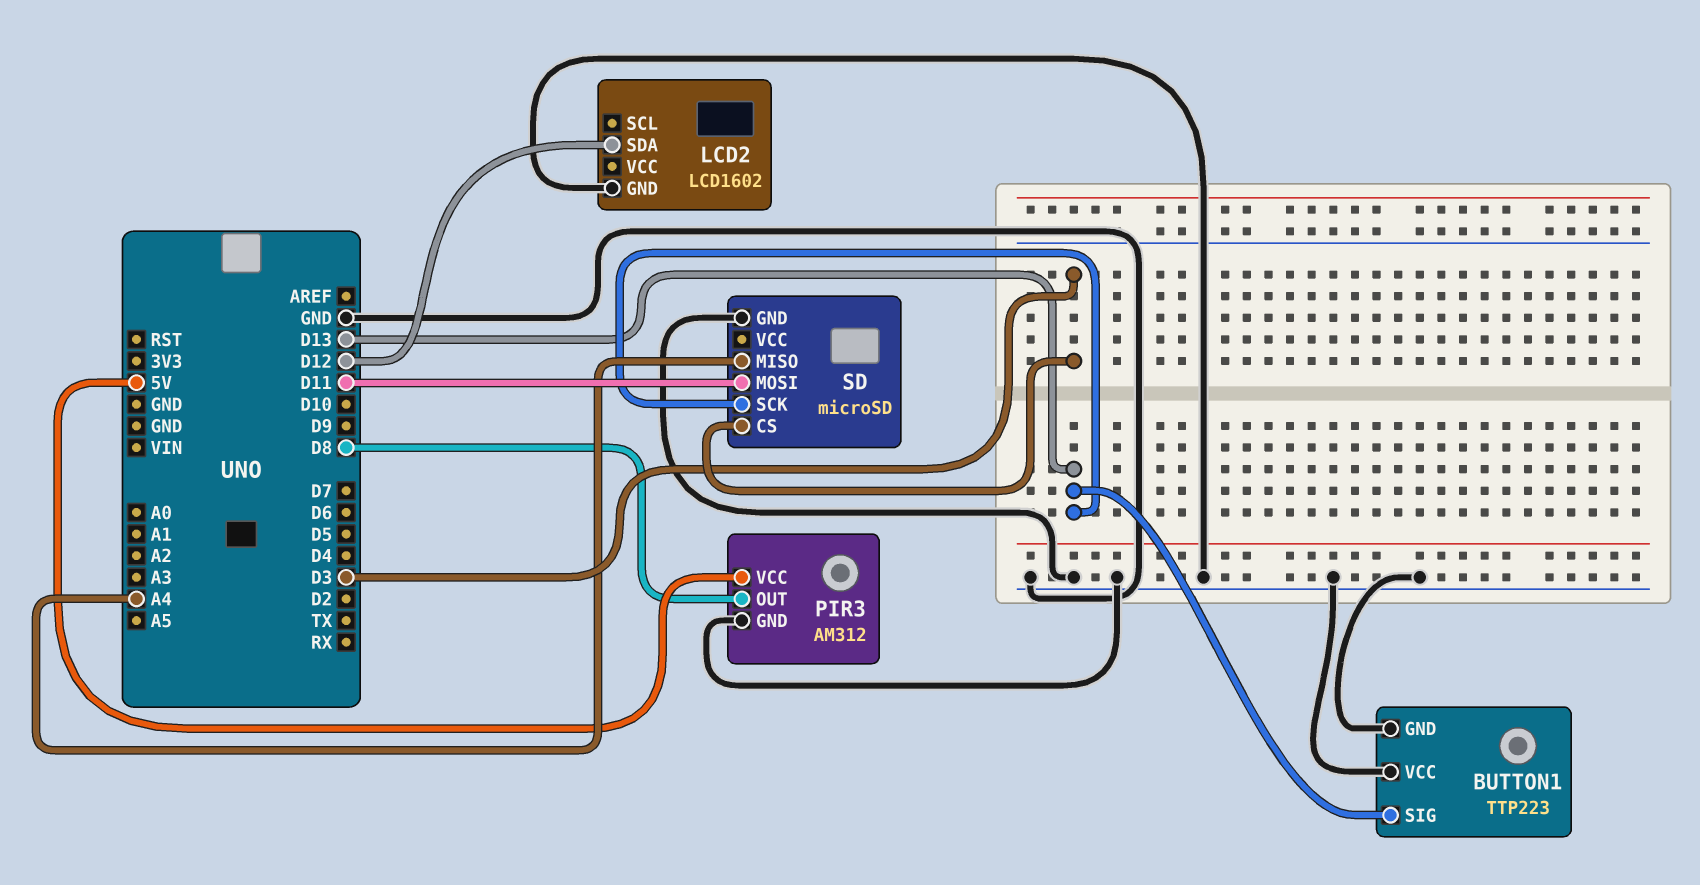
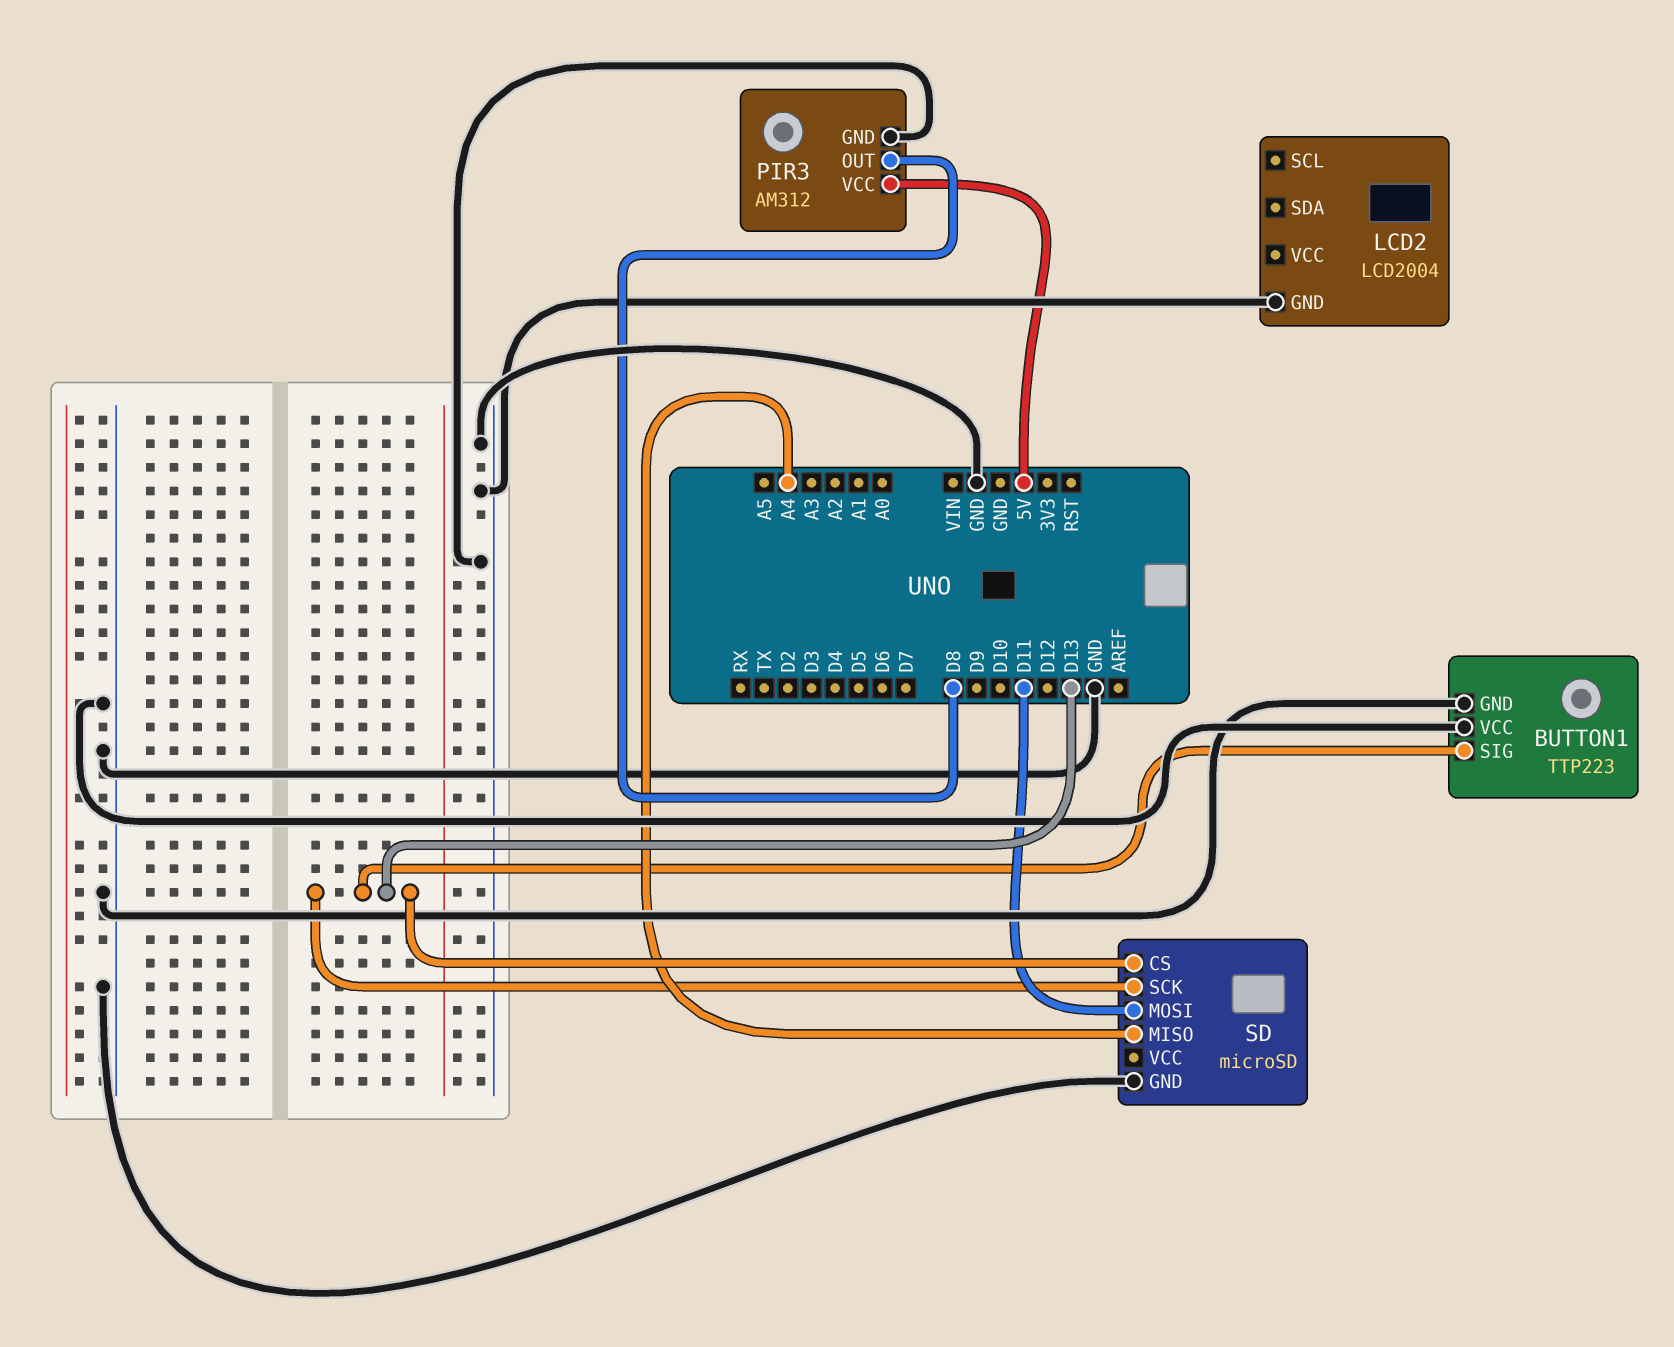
LCD2: LCD1602 -> LCD2004
LCD2 pin SDA: D12 -> none
SD pin CS: D3 -> D13

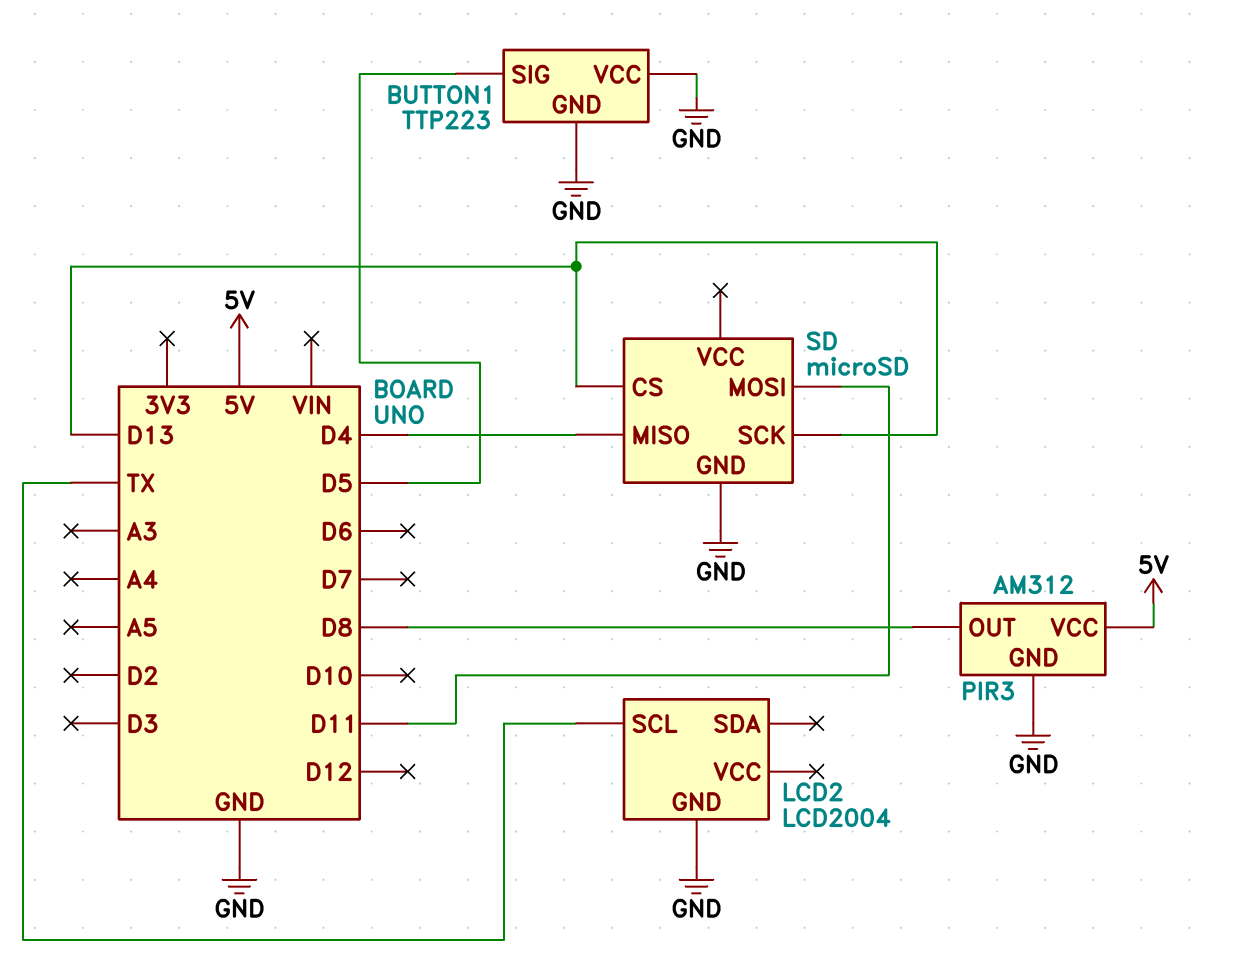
BUTTON1 pin SIG: D13 -> D5
LCD2 pin SCL: none -> TX
SD pin MISO: A4 -> D4

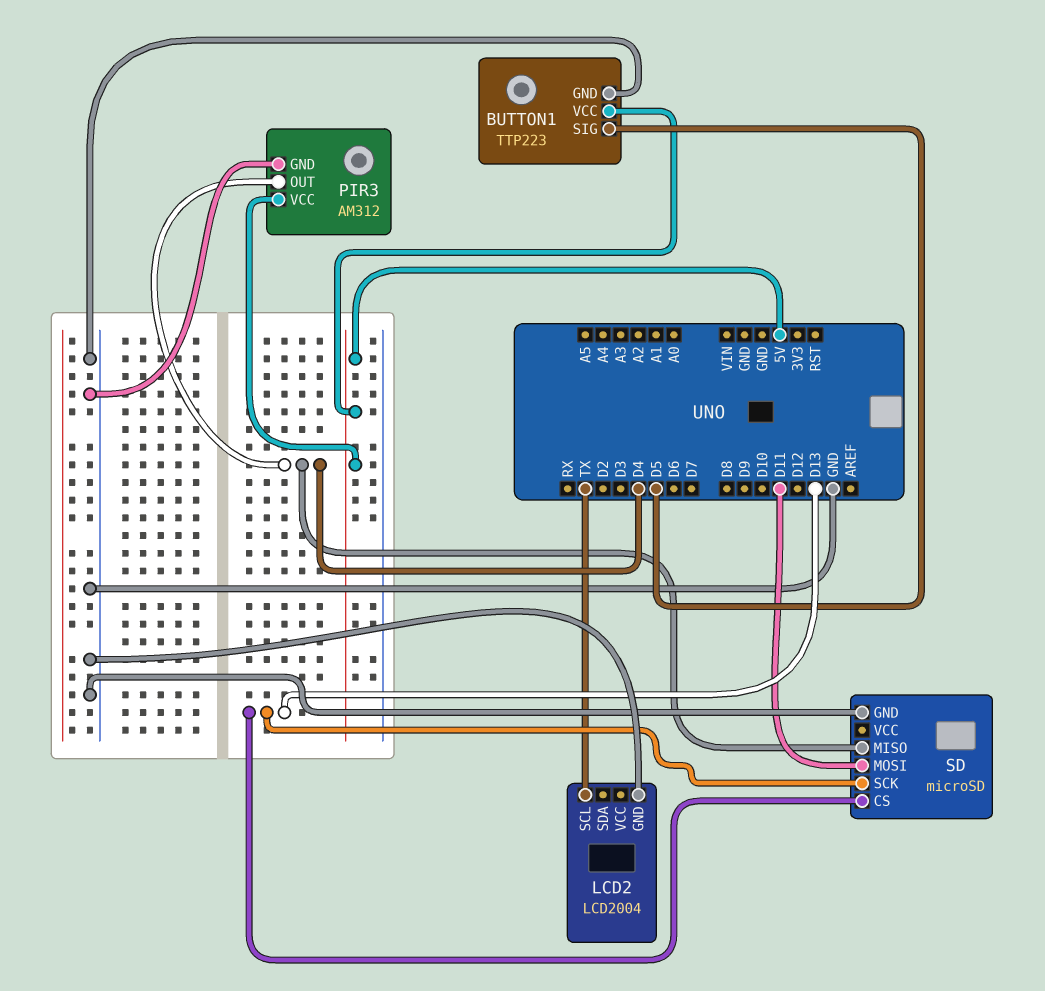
BUTTON1 pin VCC: GND -> 5V
PIR3 pin OUT: D8 -> D4

